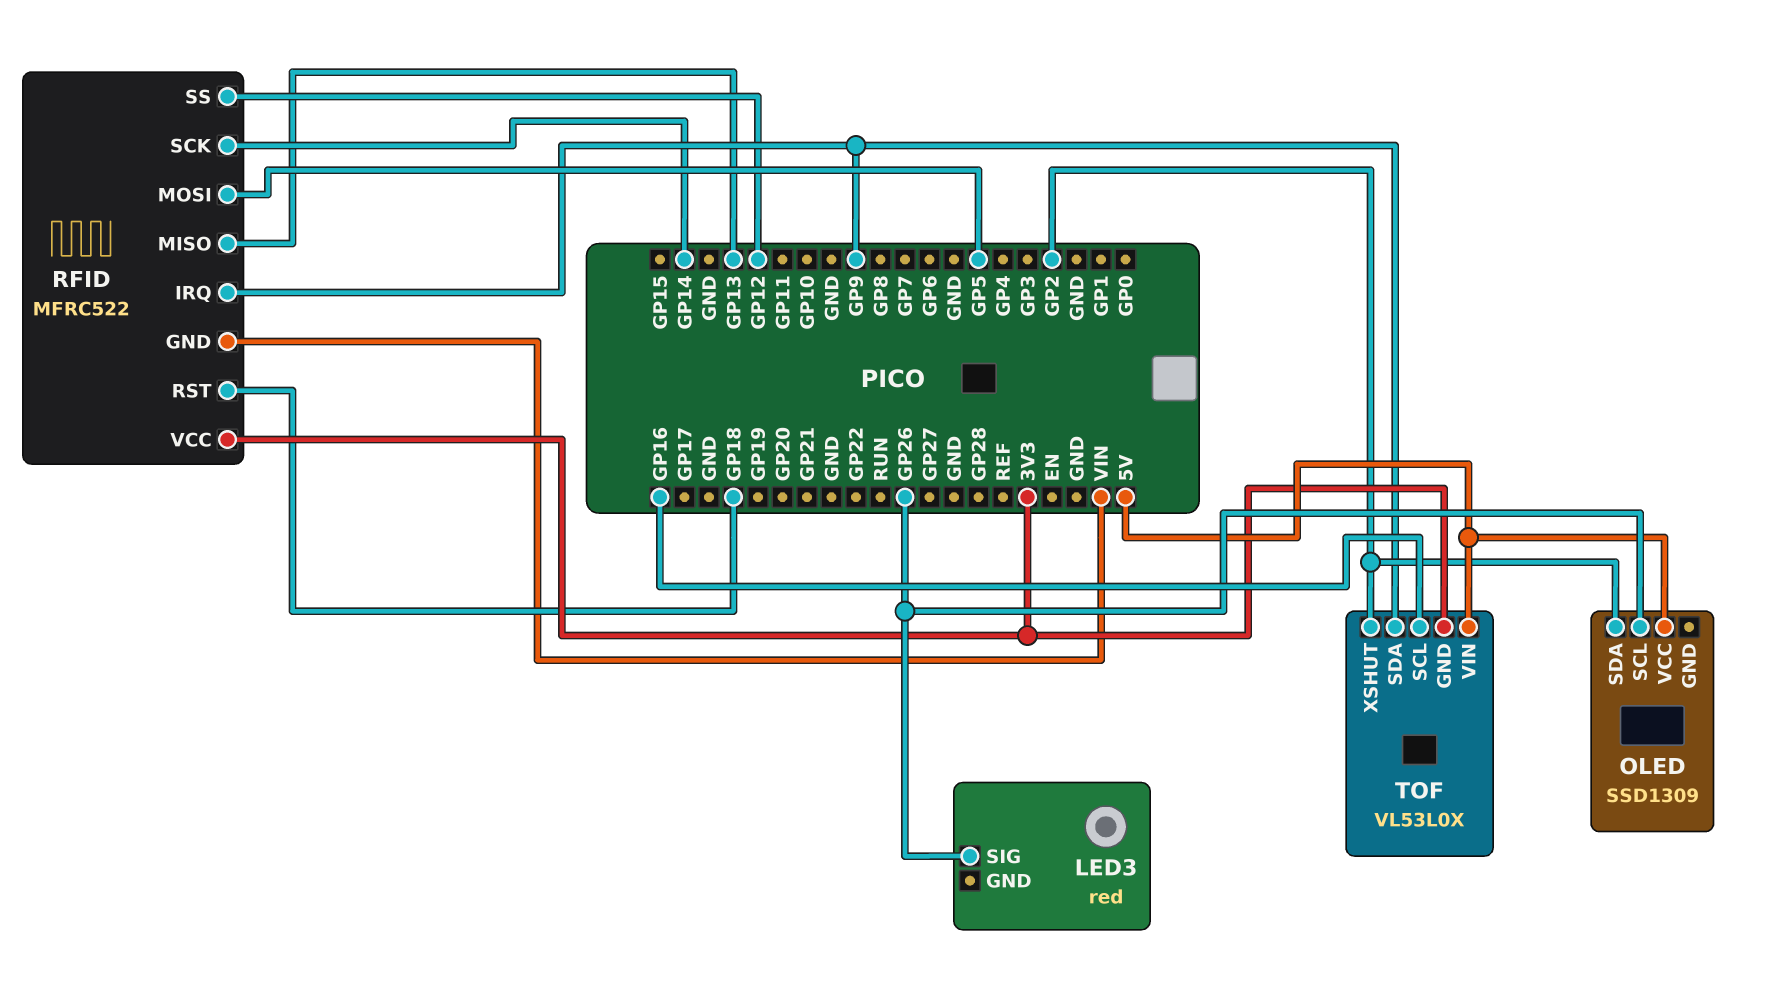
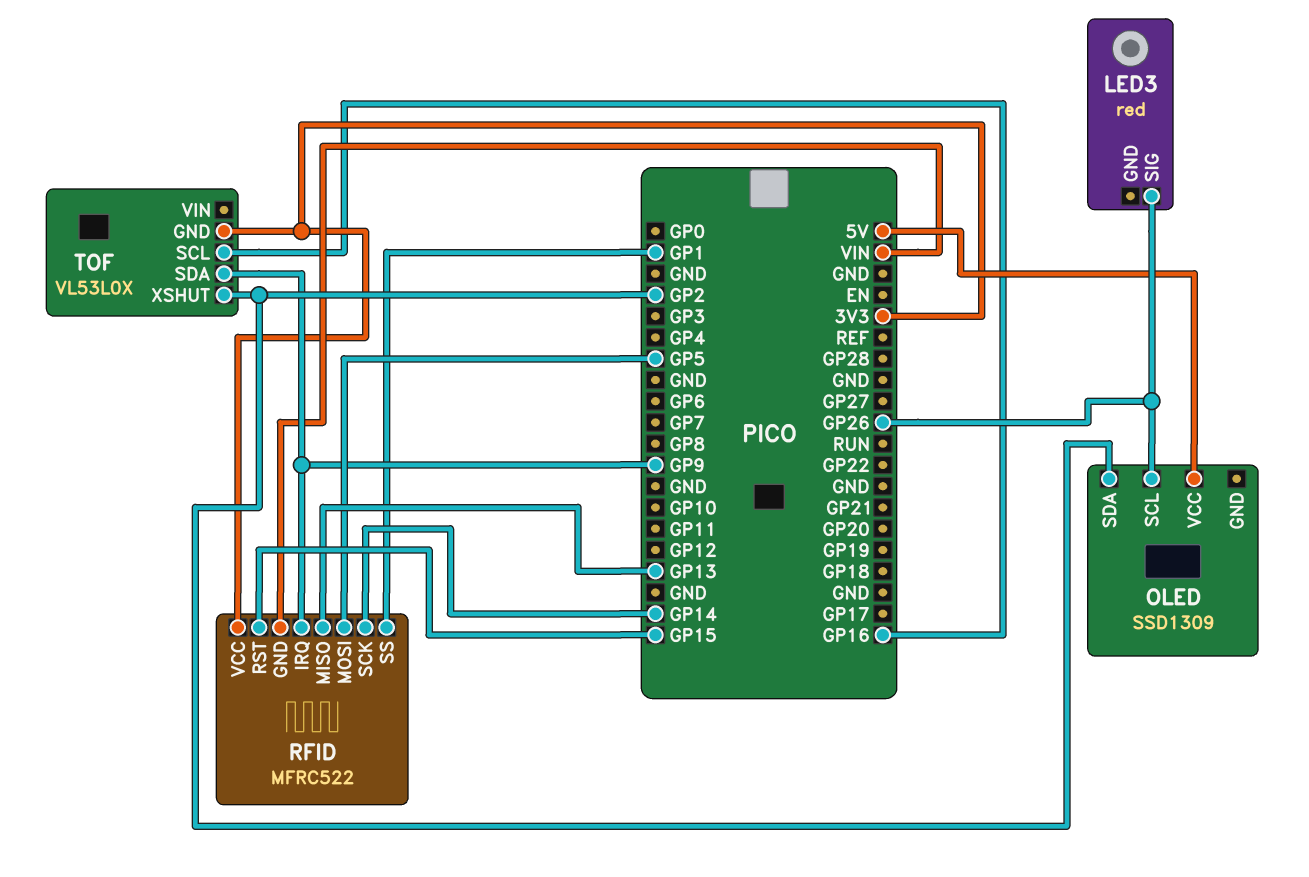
RFID pin RST: GP18 -> GP15
RFID pin SS: GP12 -> GP1
TOF pin VIN: 5V -> none

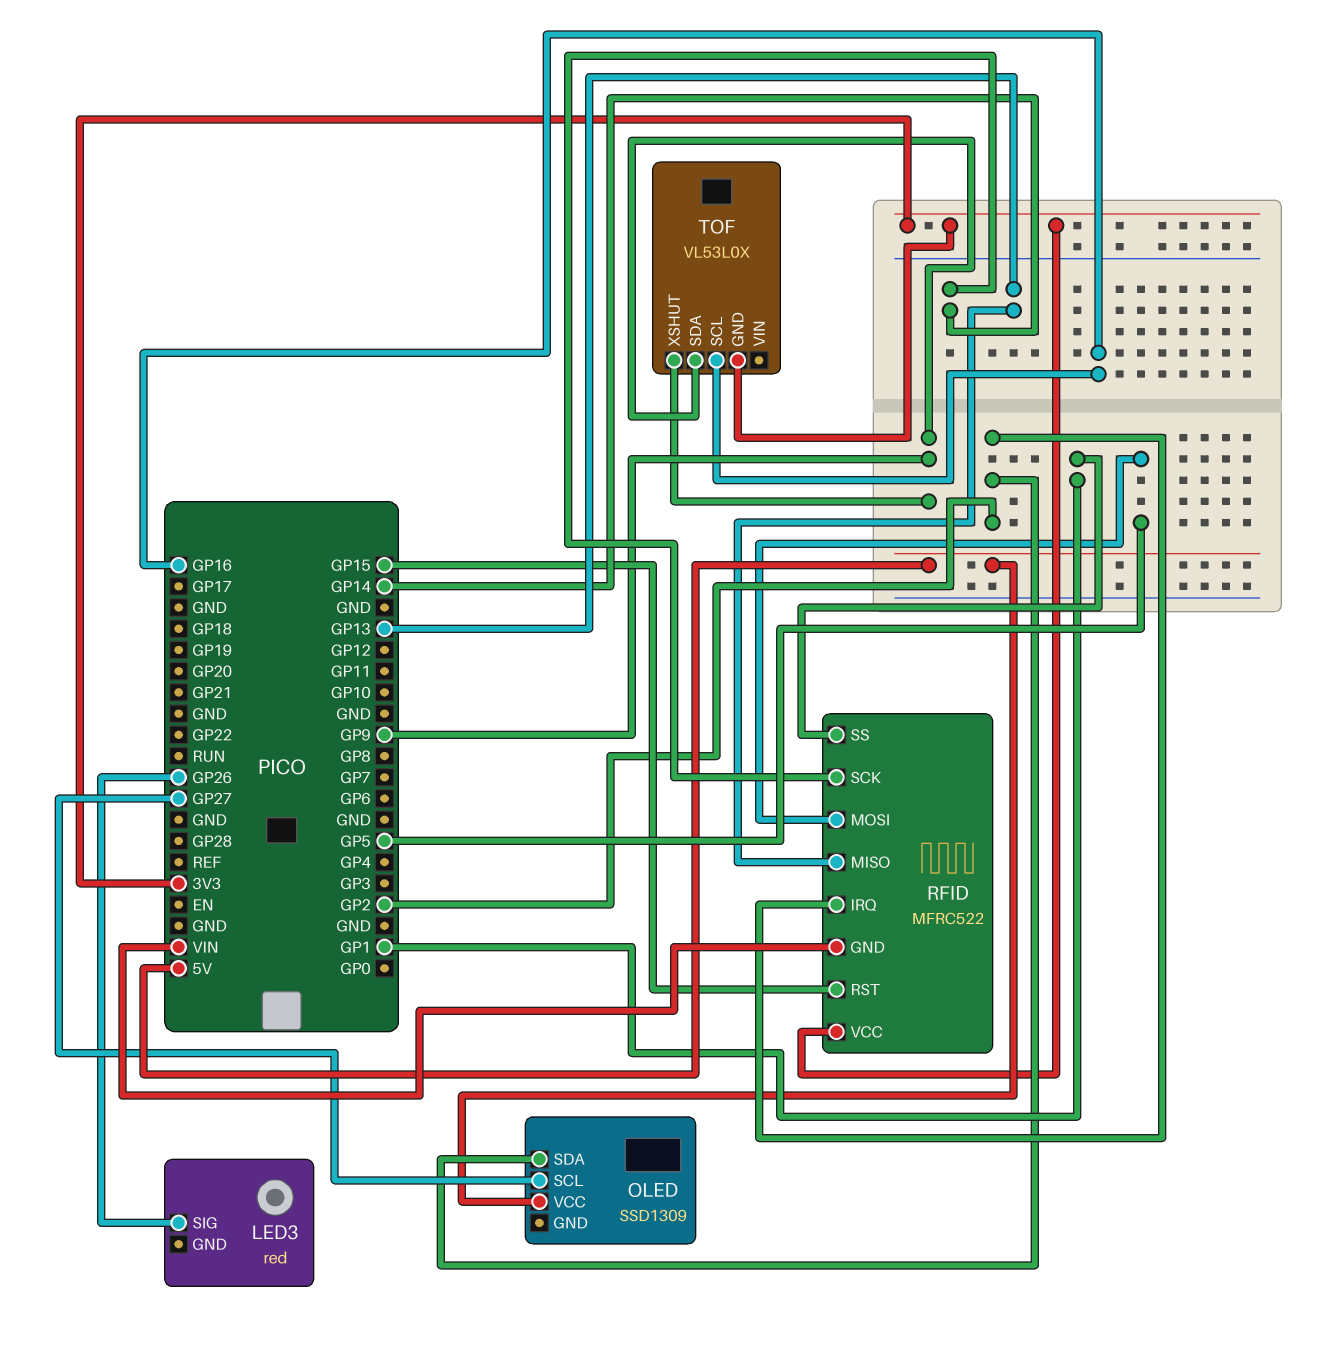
OLED pin SCL: GP26 -> GP27
RFID pin IRQ: GP9 -> GP2
TOF pin XSHUT: GP2 -> GP9

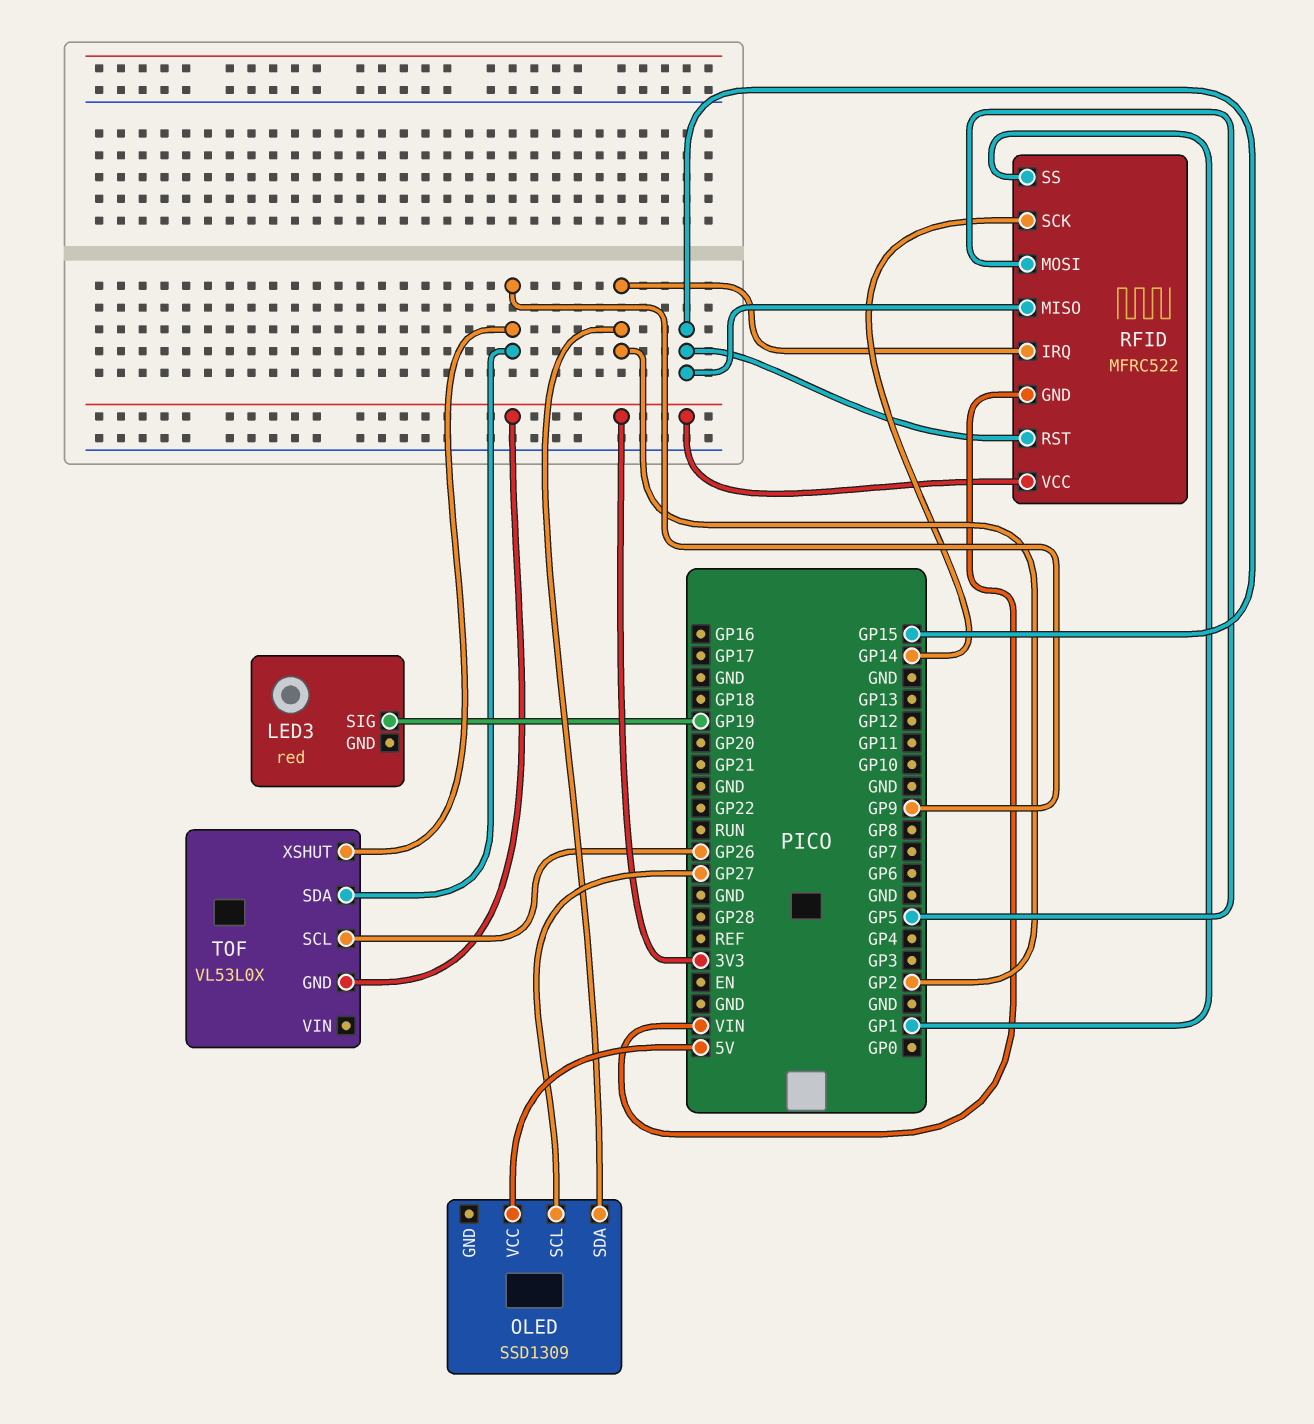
LED3 pin SIG: GP26 -> GP19
RFID pin MISO: GP13 -> GP15
TOF pin SCL: GP16 -> GP26

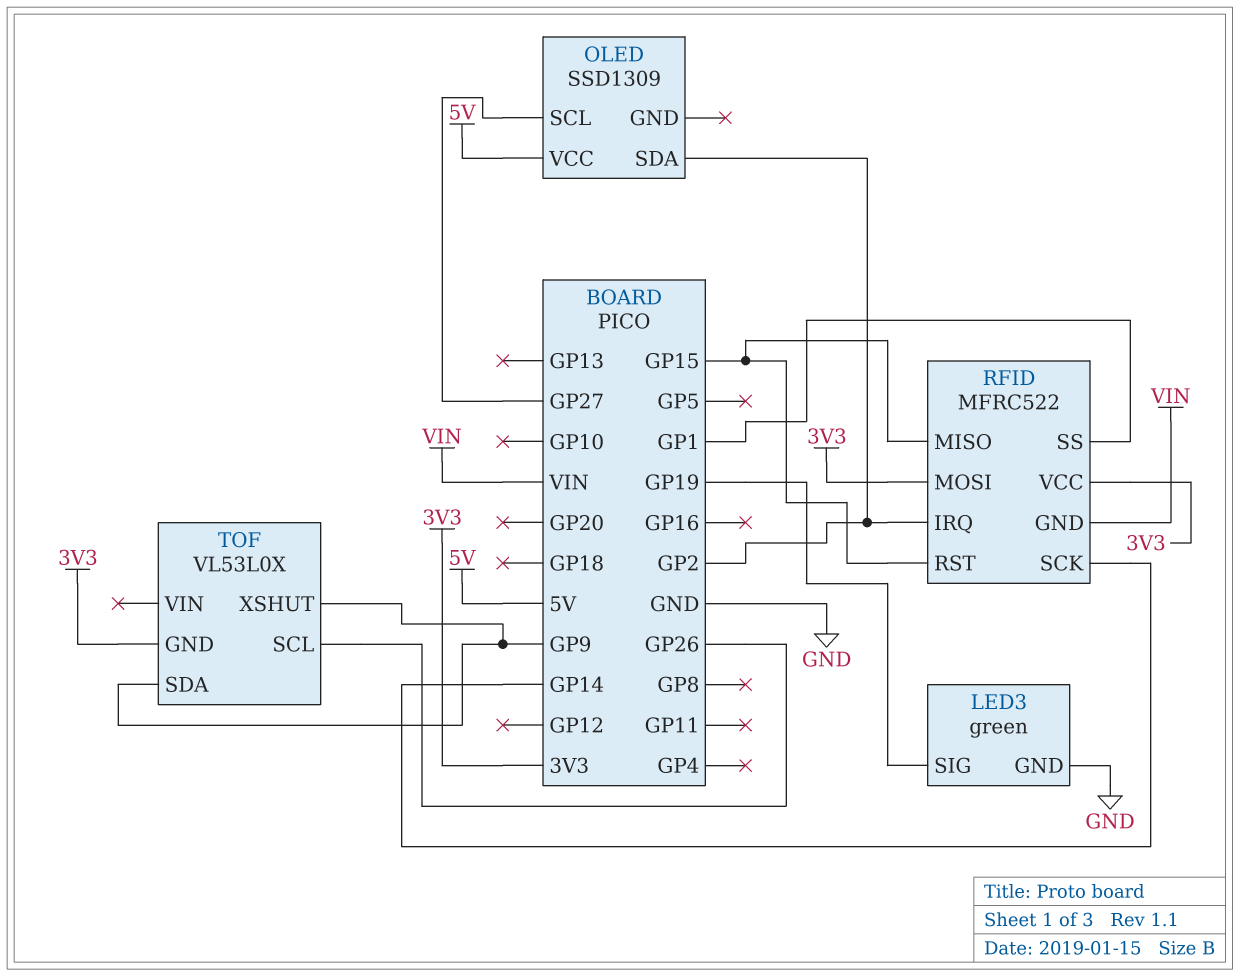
LED3: red -> green
LED3 pin GND: none -> GND
RFID pin MOSI: GP5 -> 3V3

